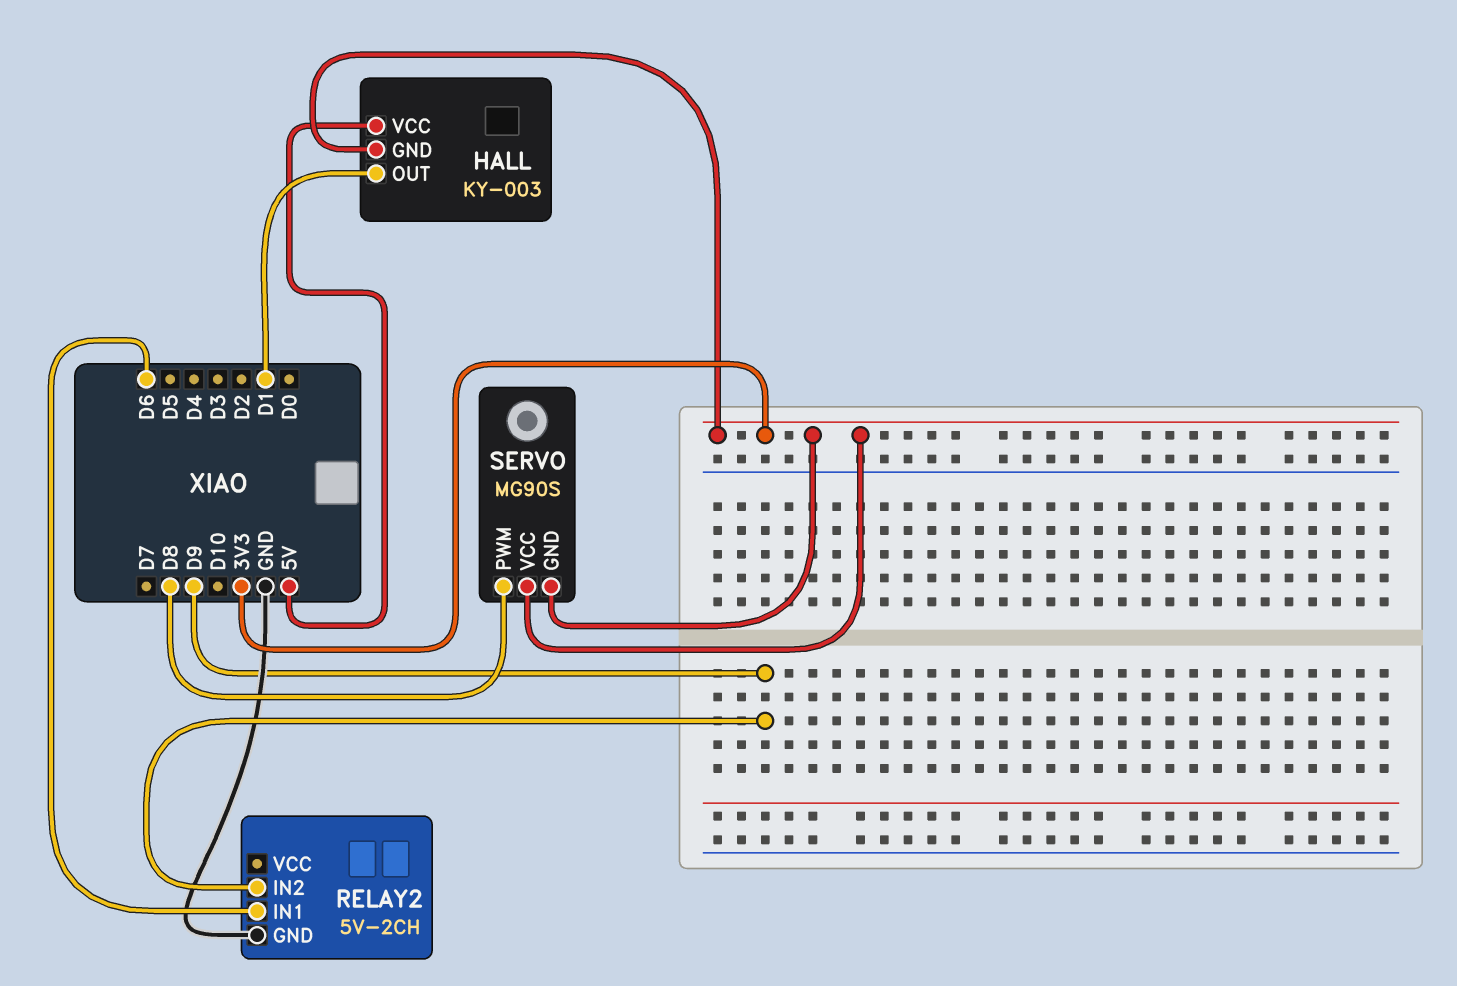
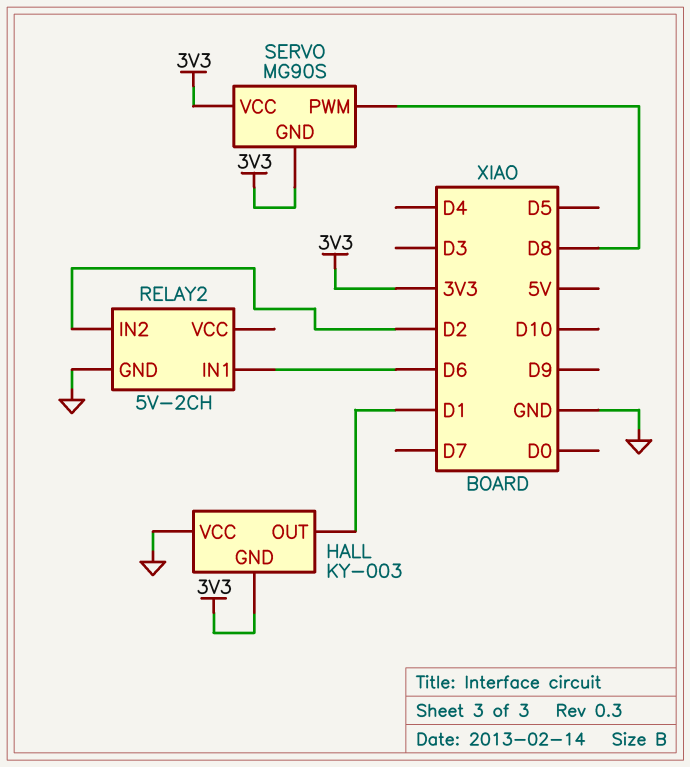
HALL pin VCC: 5V -> GND
RELAY2 pin IN2: D9 -> D2

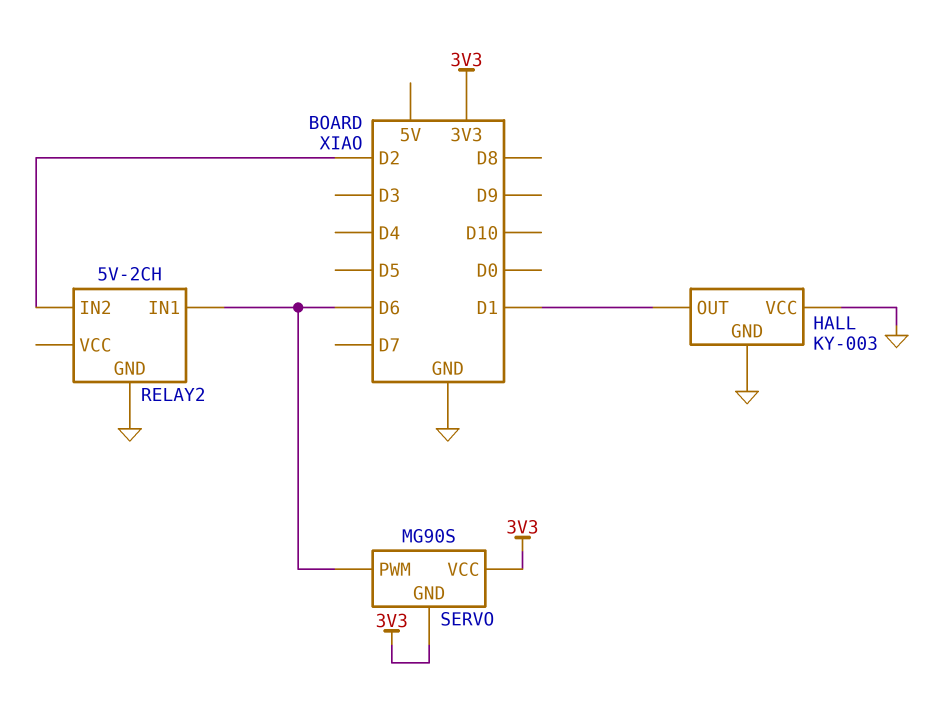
HALL pin GND: 3V3 -> GND
SERVO pin PWM: D8 -> D6

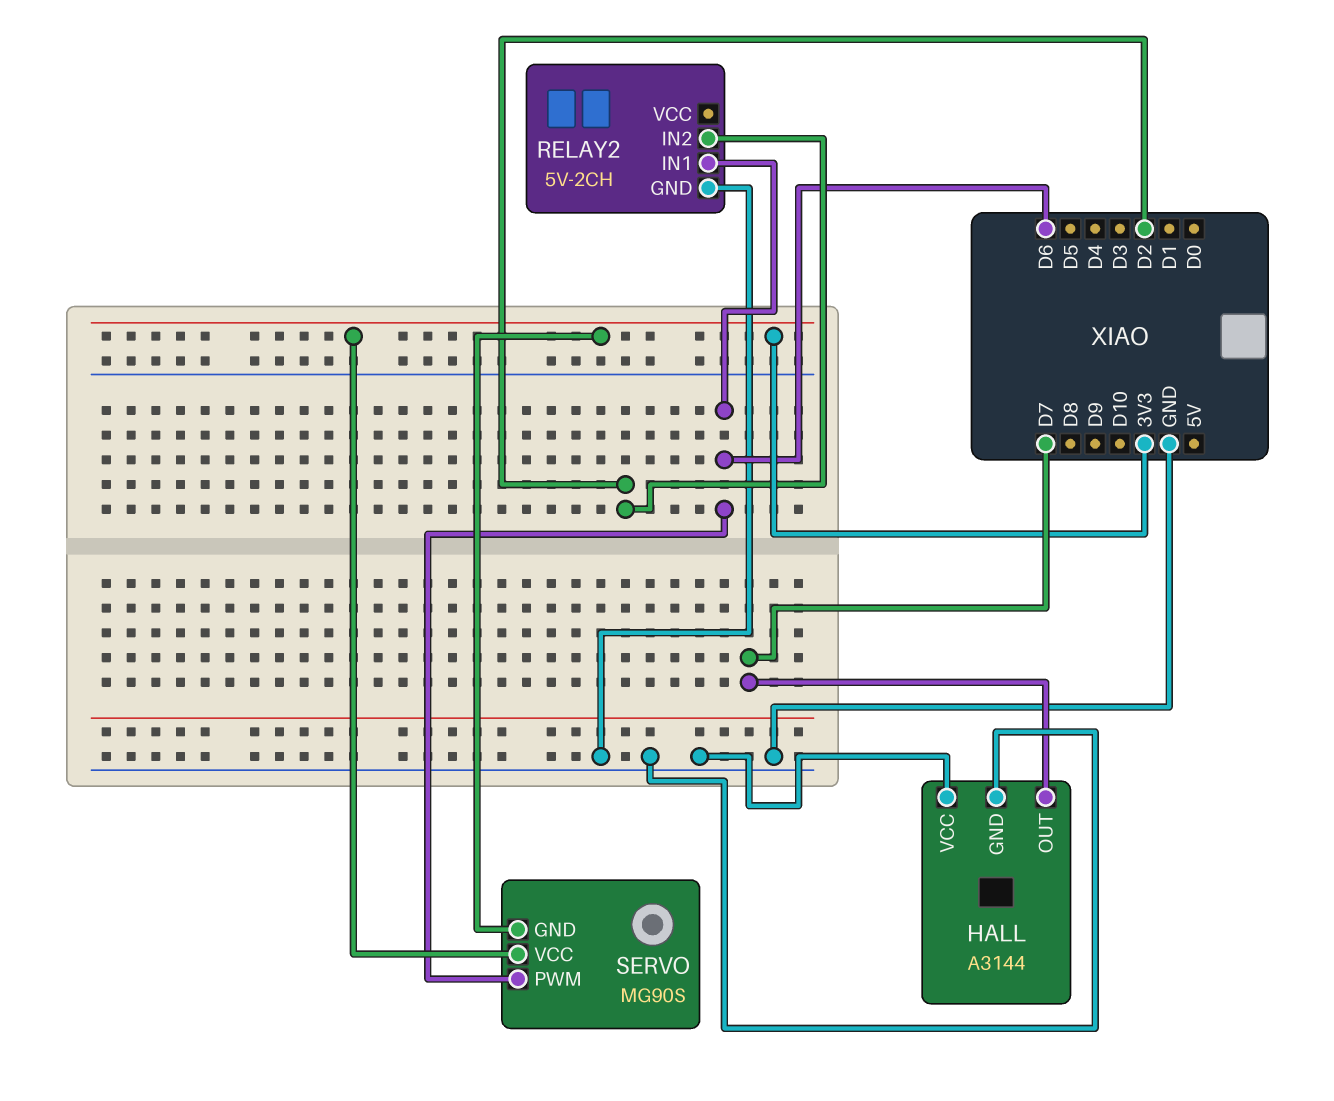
HALL: KY-003 -> A3144
HALL pin OUT: D1 -> D7

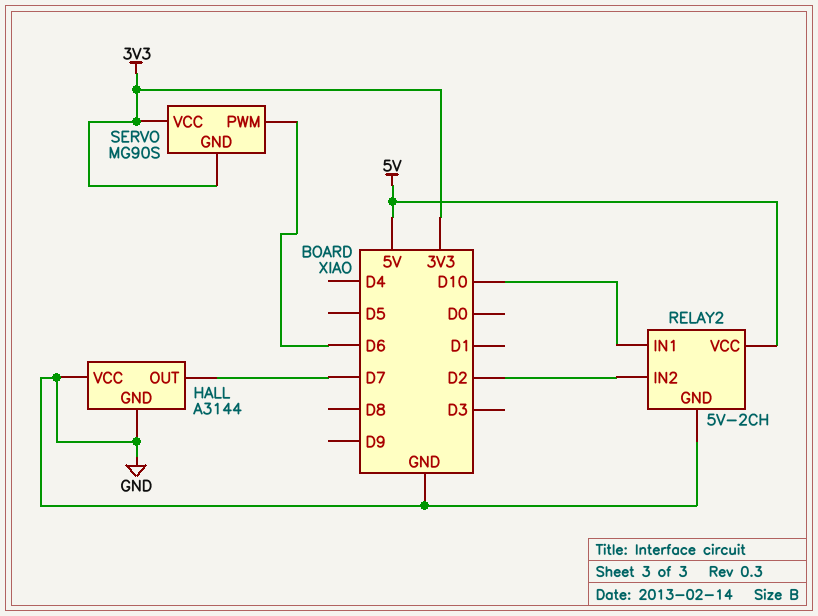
RELAY2 pin IN1: D6 -> D10
RELAY2 pin VCC: none -> 5V

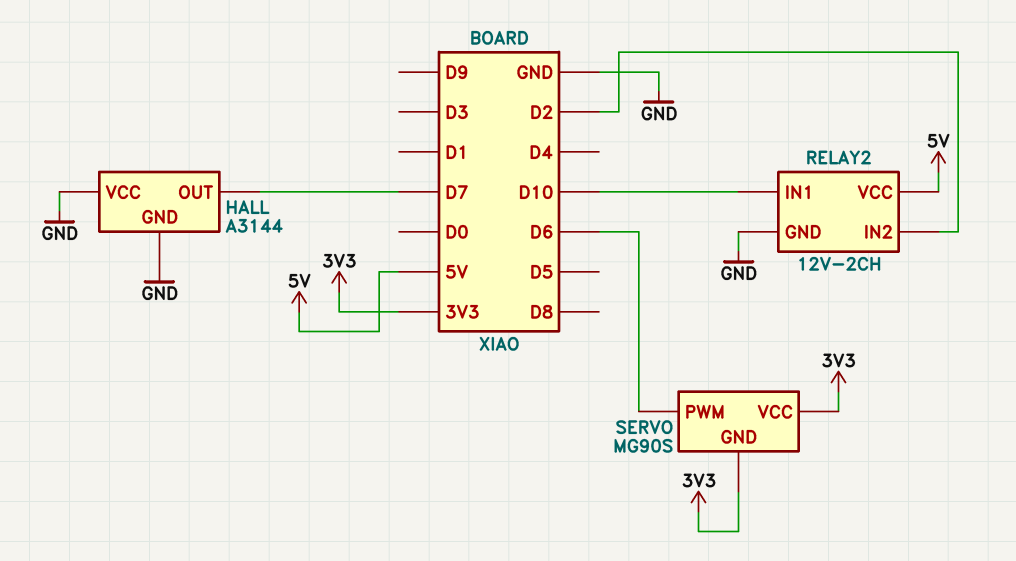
RELAY2: 5V-2CH -> 12V-2CH

